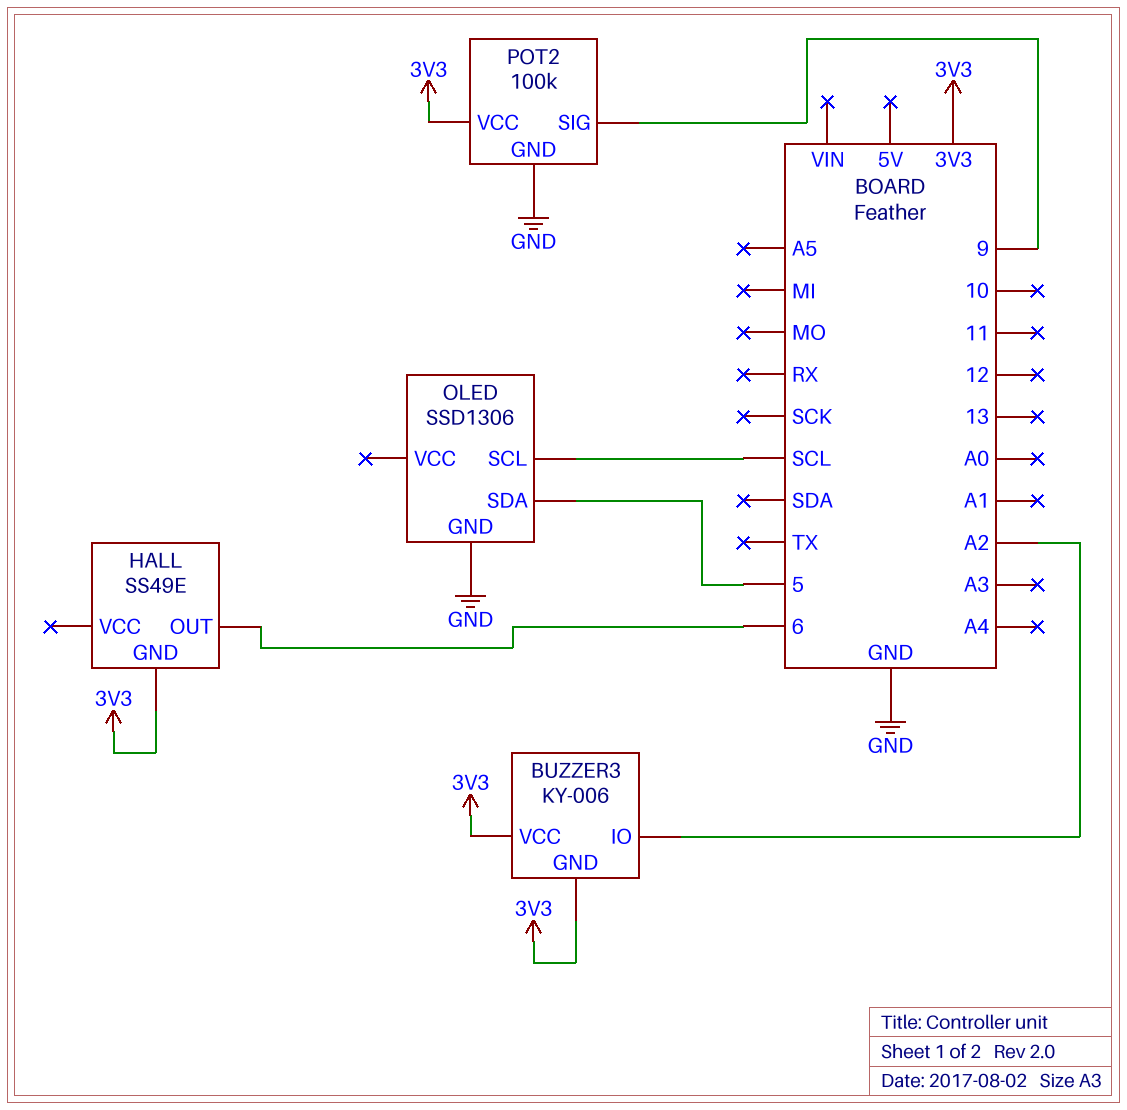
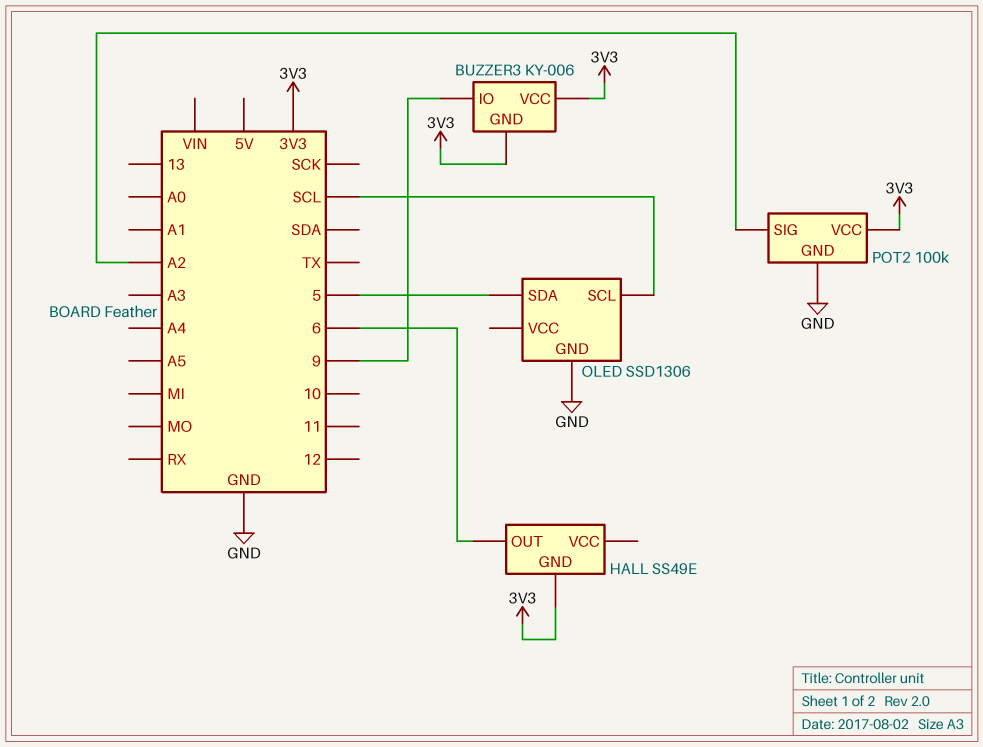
BUZZER3 pin IO: A2 -> 9
POT2 pin SIG: 9 -> A2

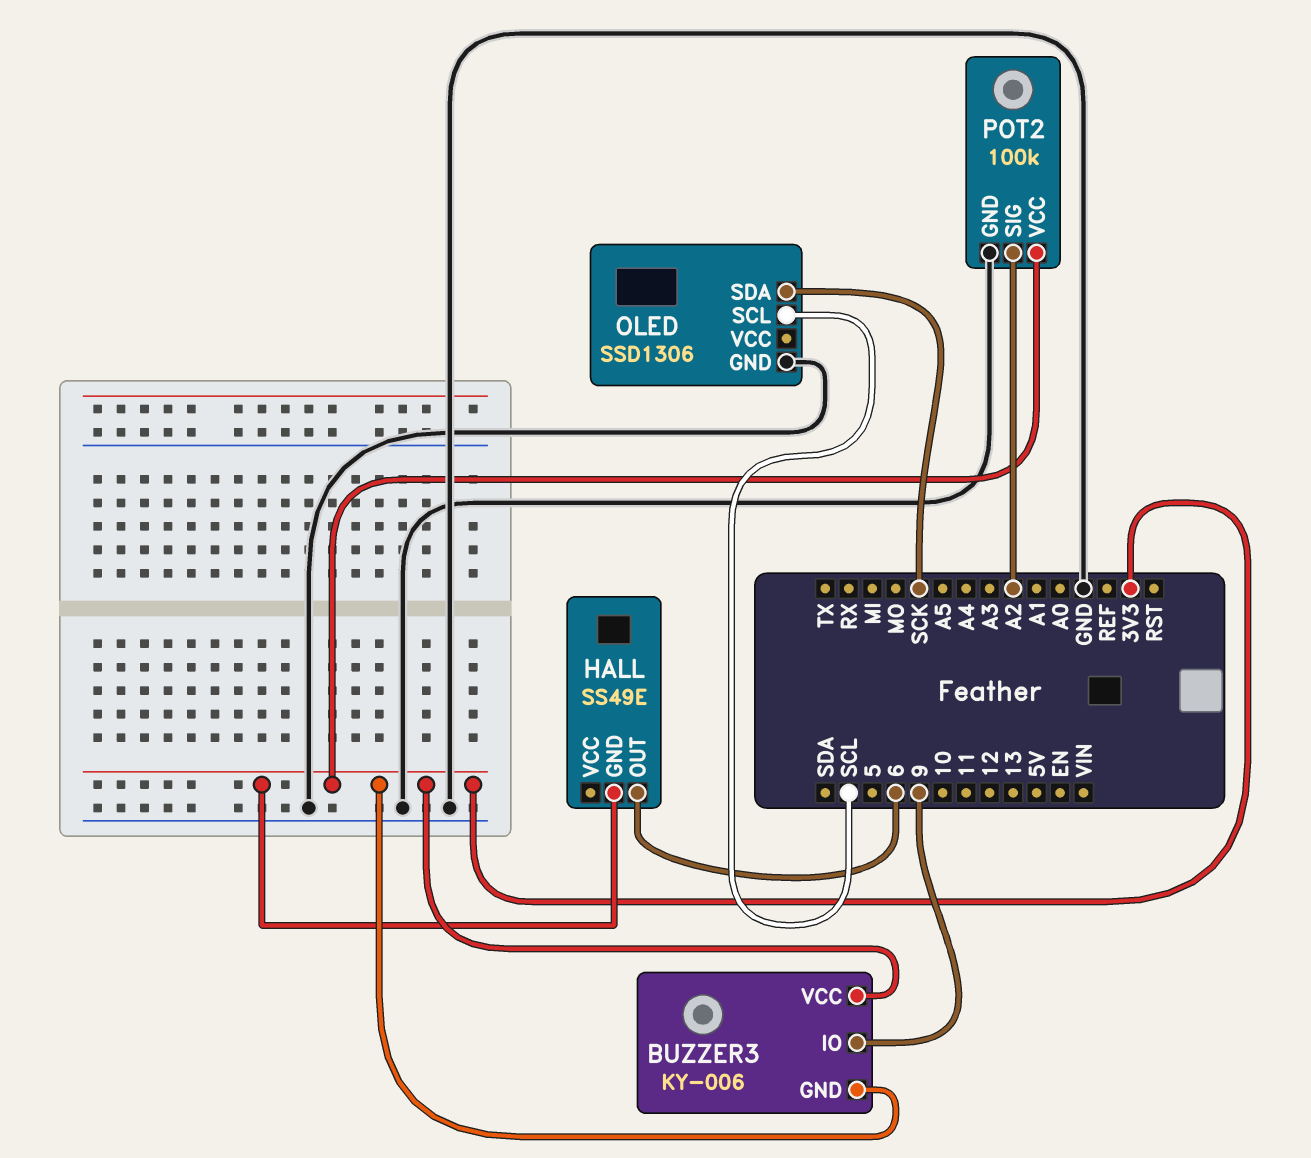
OLED pin SDA: 5 -> SCK

